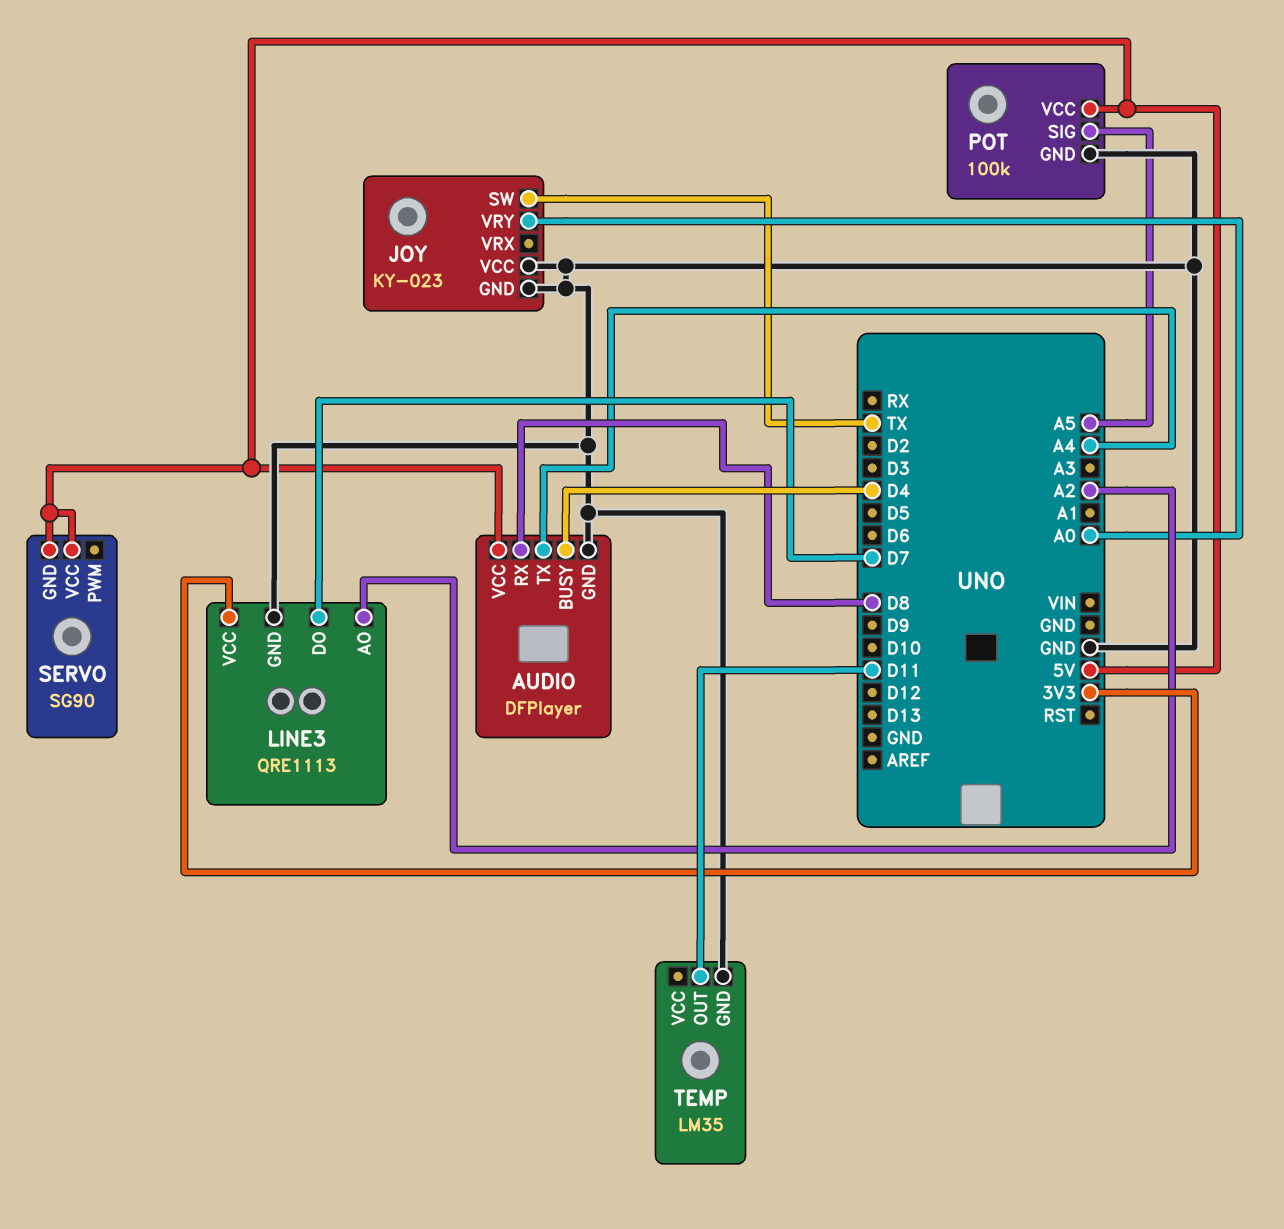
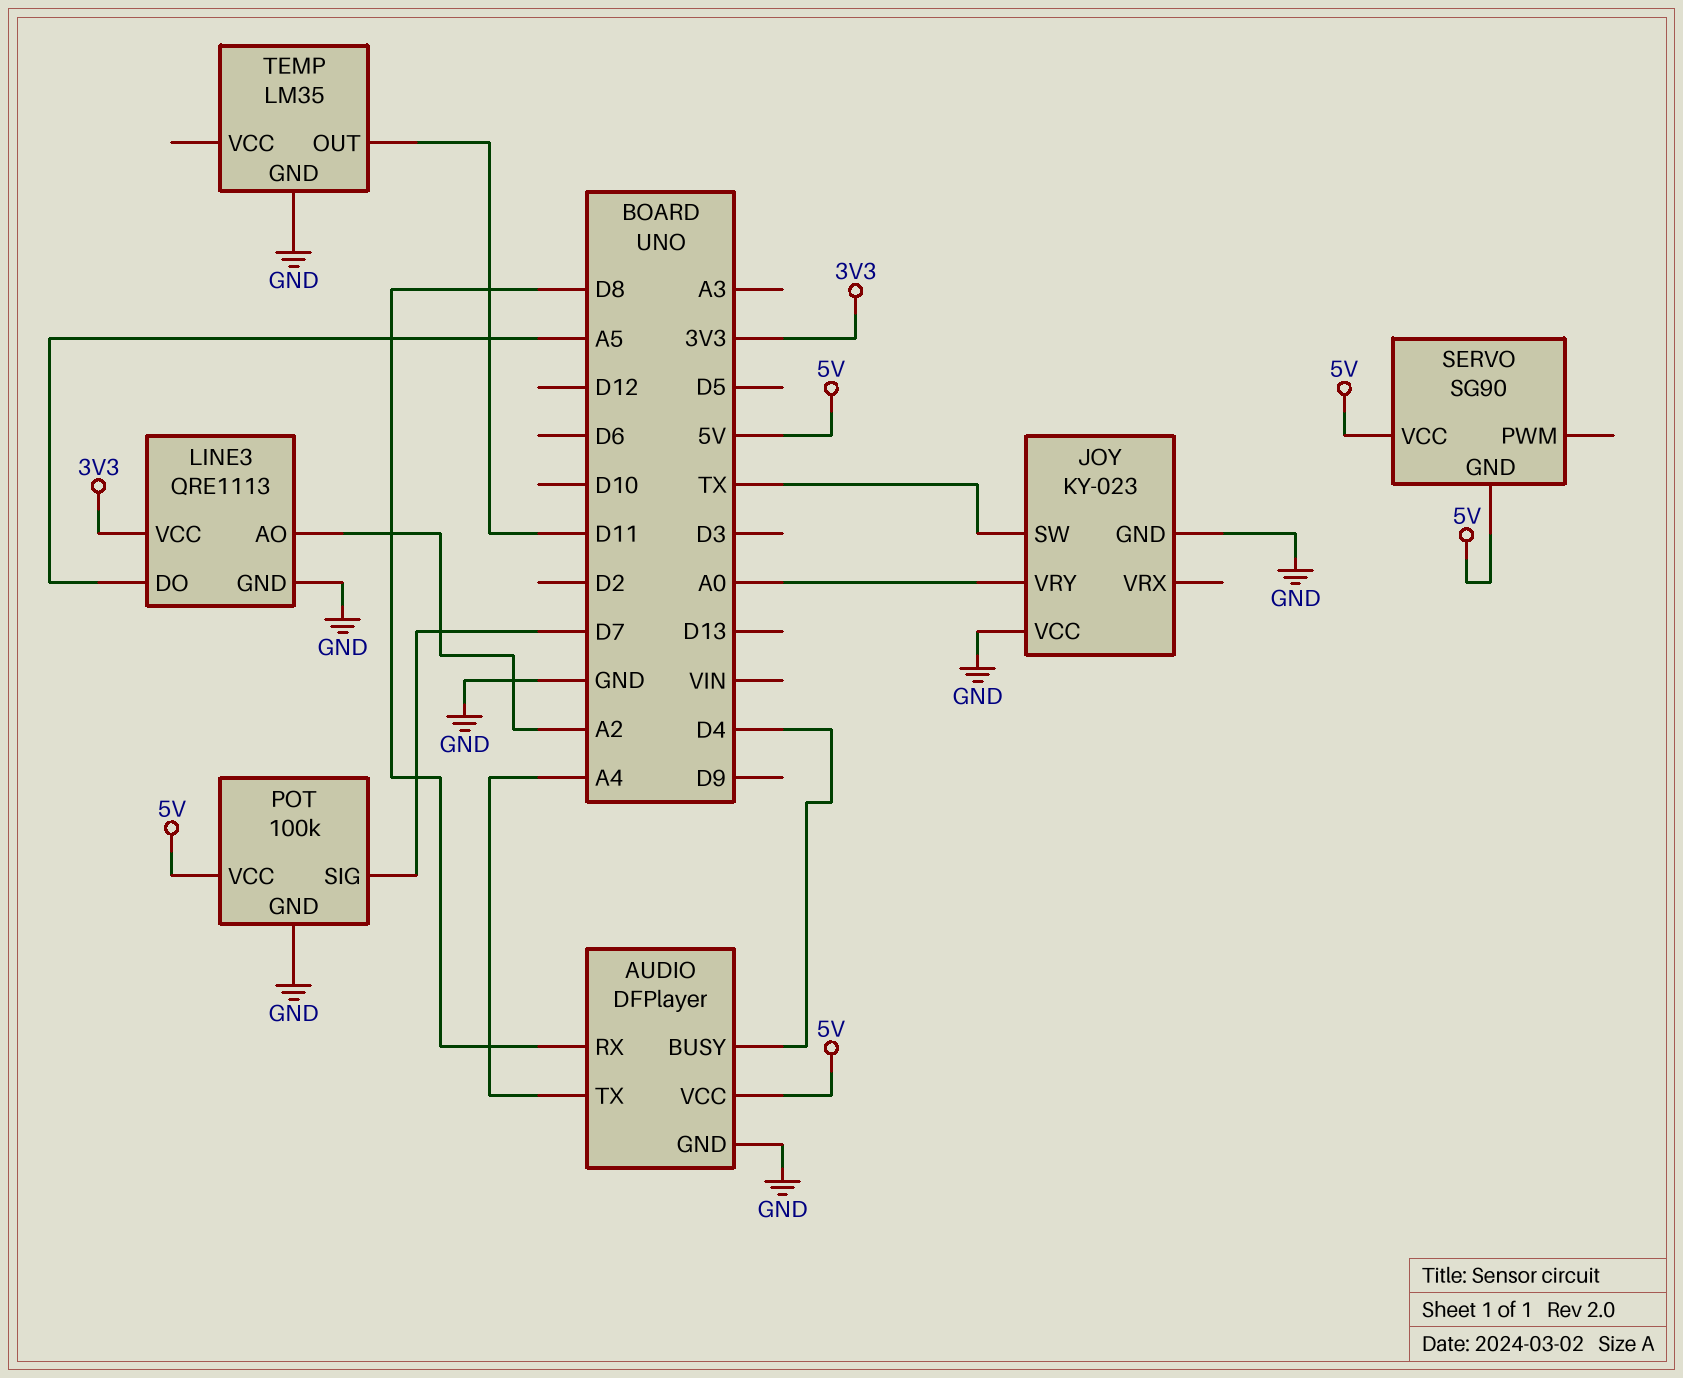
LINE3 pin DO: D7 -> A5
POT pin SIG: A5 -> D7

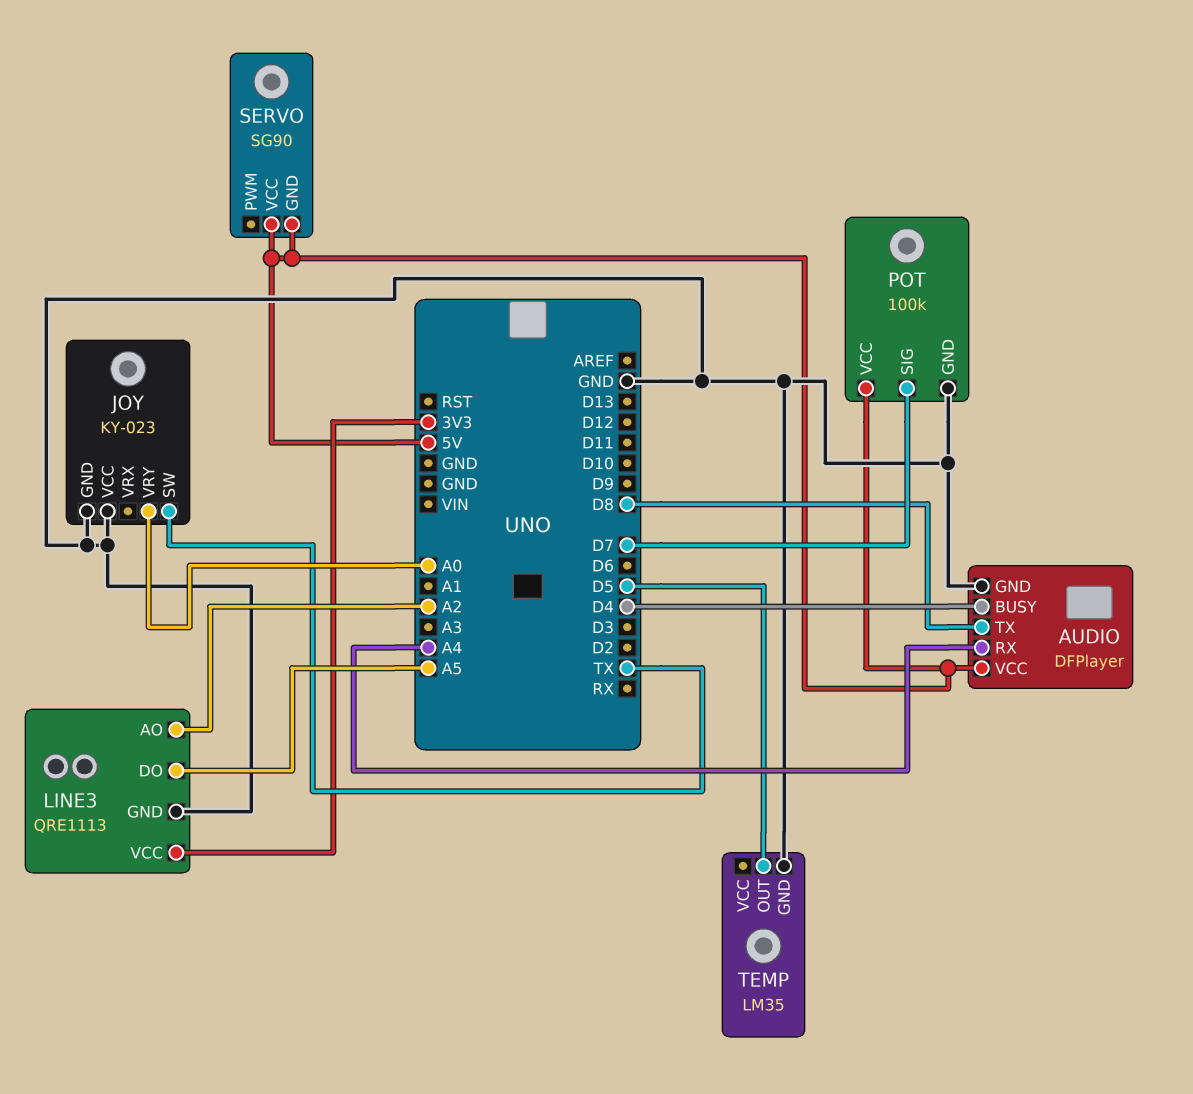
AUDIO pin RX: D8 -> A4
AUDIO pin TX: A4 -> D8
TEMP pin OUT: D11 -> D5

